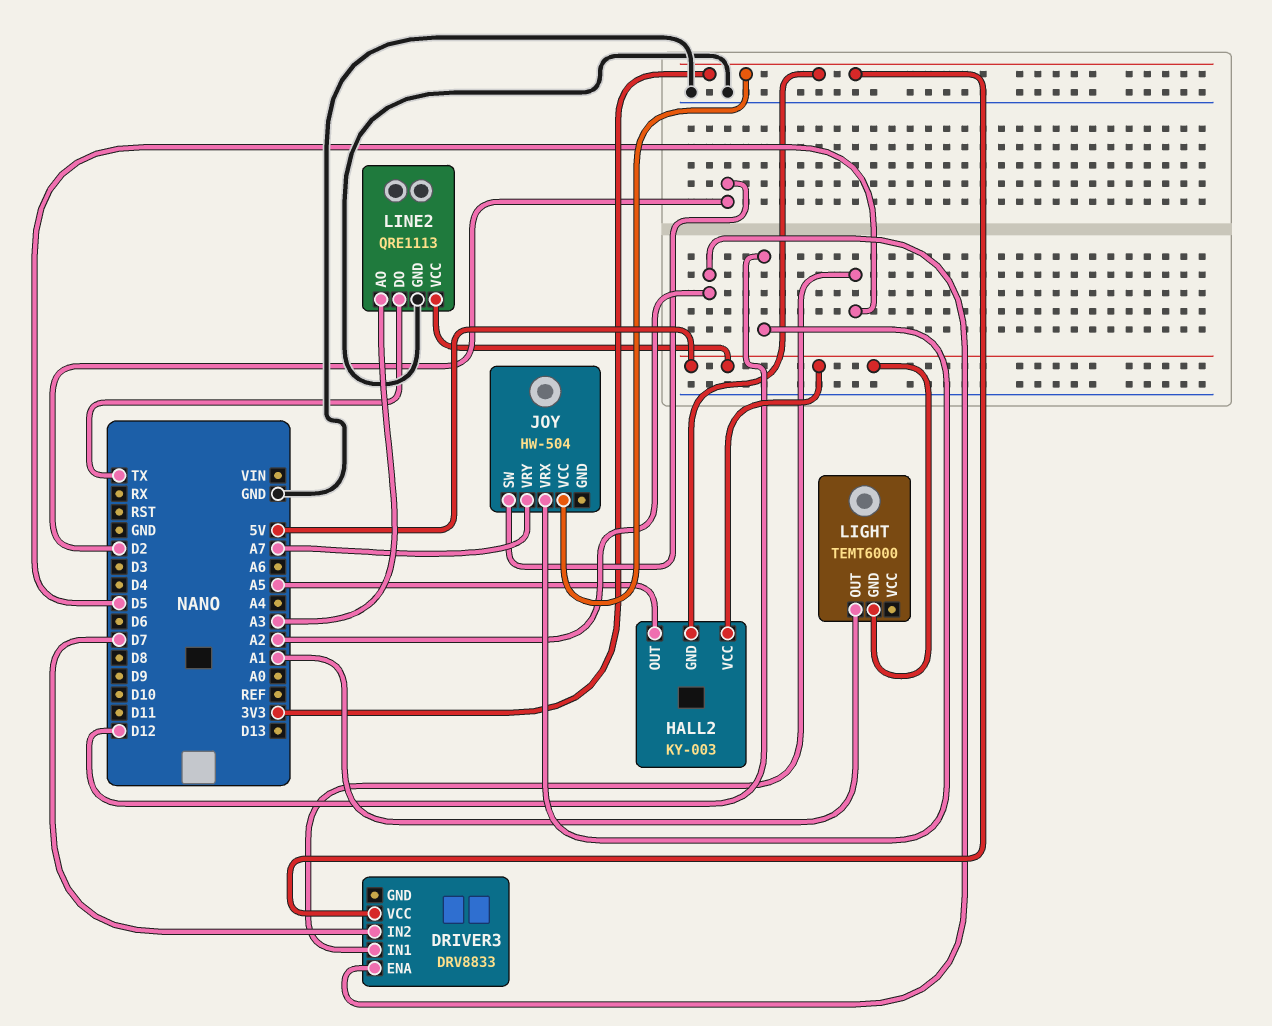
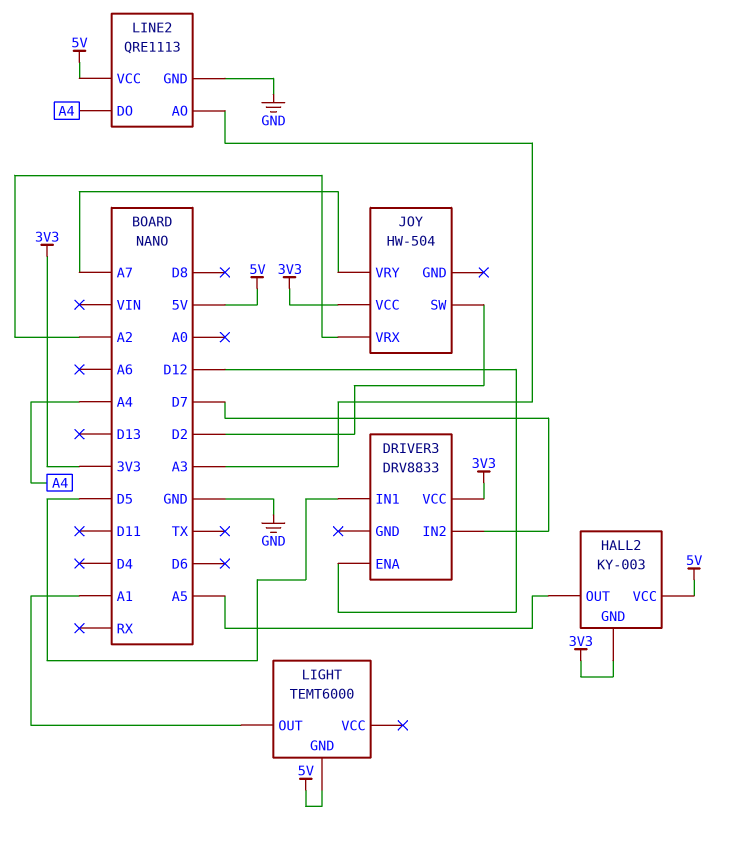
DRIVER3 pin ENA: A2 -> D12
JOY pin VRX: D12 -> A2
LINE2 pin DO: TX -> A4

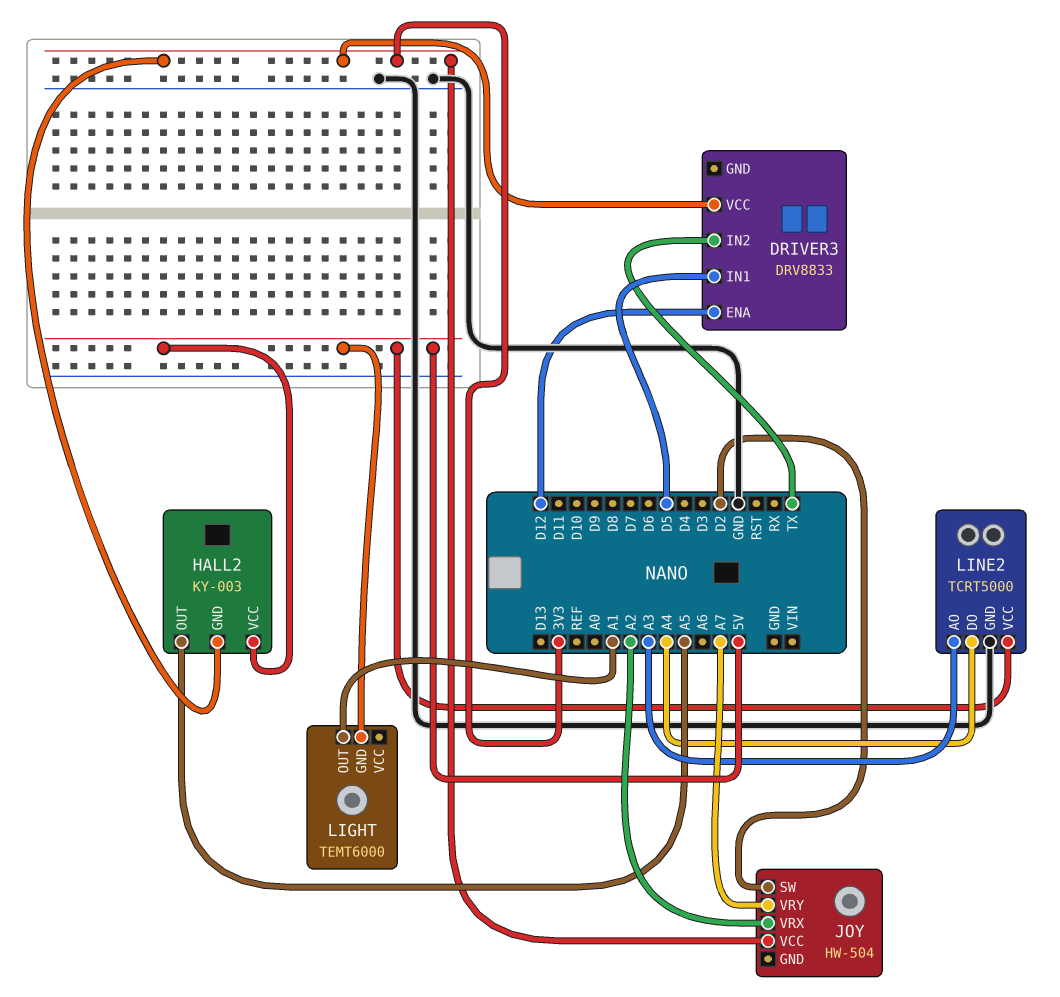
DRIVER3 pin IN2: D7 -> TX
LINE2: QRE1113 -> TCRT5000

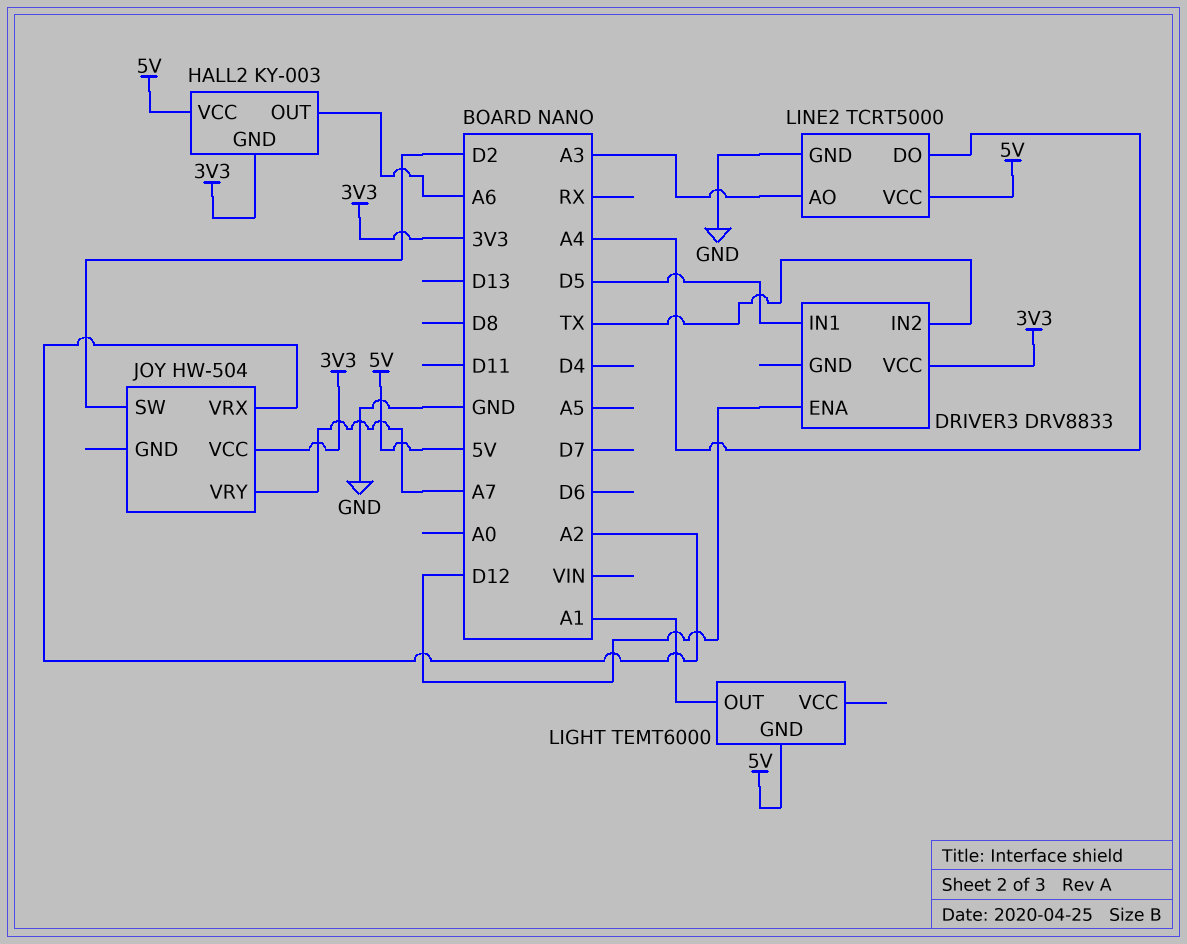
HALL2 pin OUT: A5 -> A6

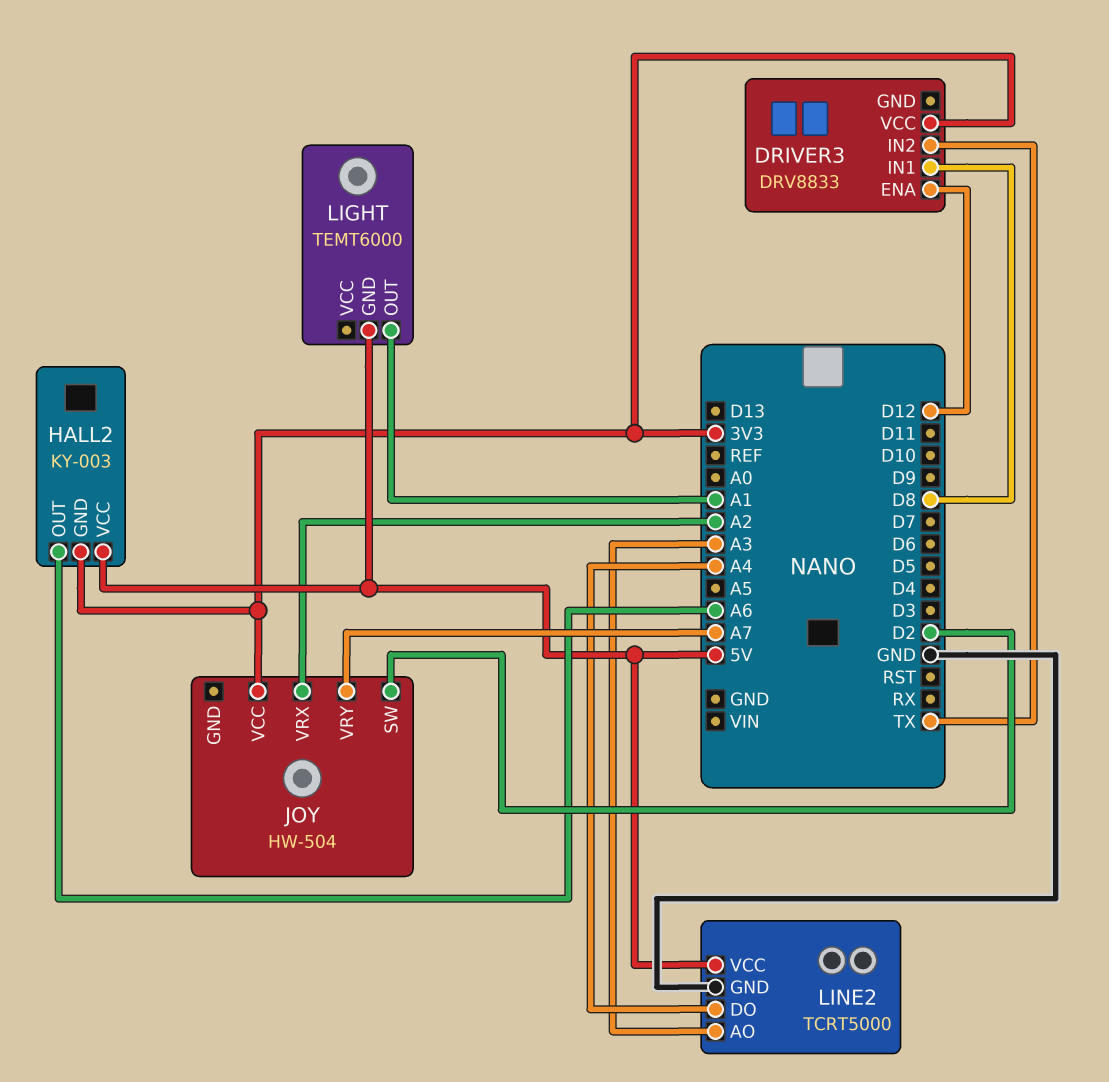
DRIVER3 pin IN1: D5 -> D8

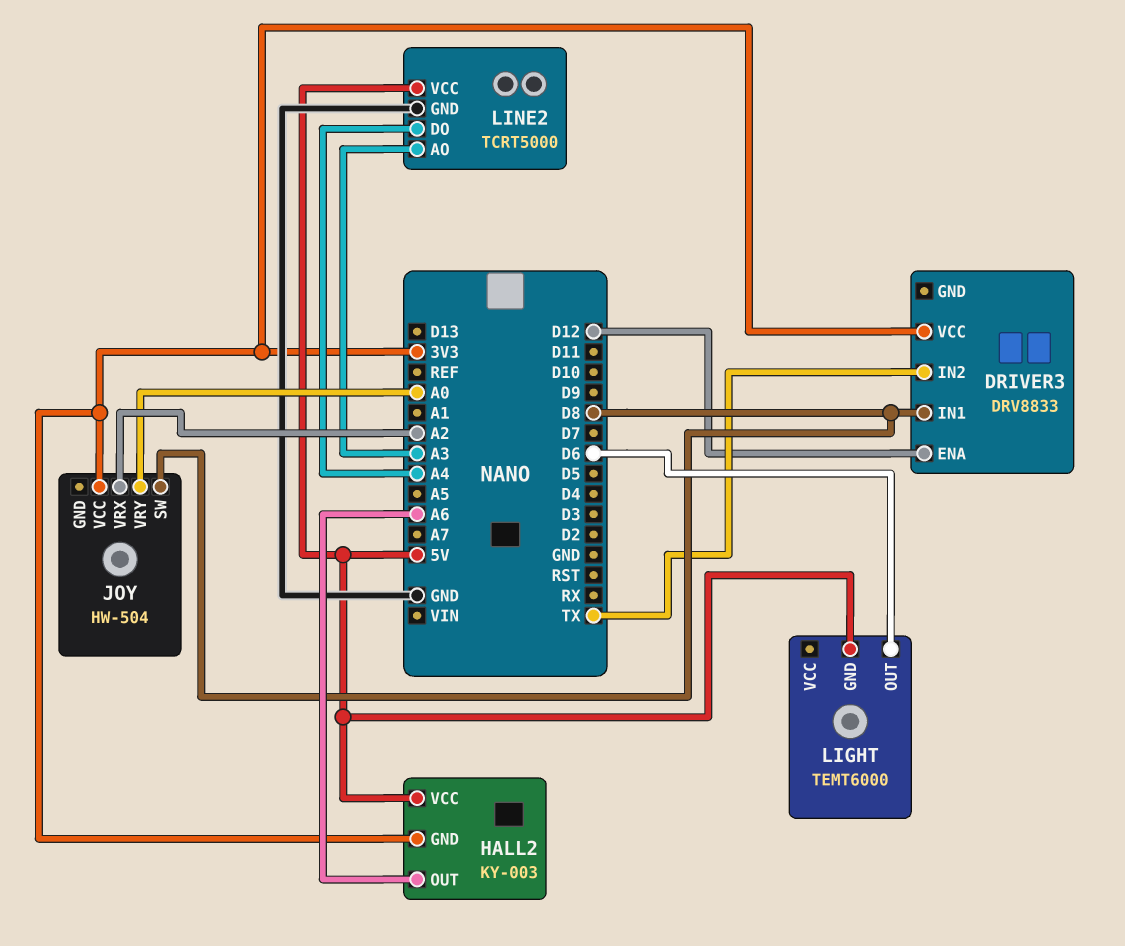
JOY pin SW: D2 -> D8
JOY pin VRY: A7 -> A0
LIGHT pin OUT: A1 -> D6

